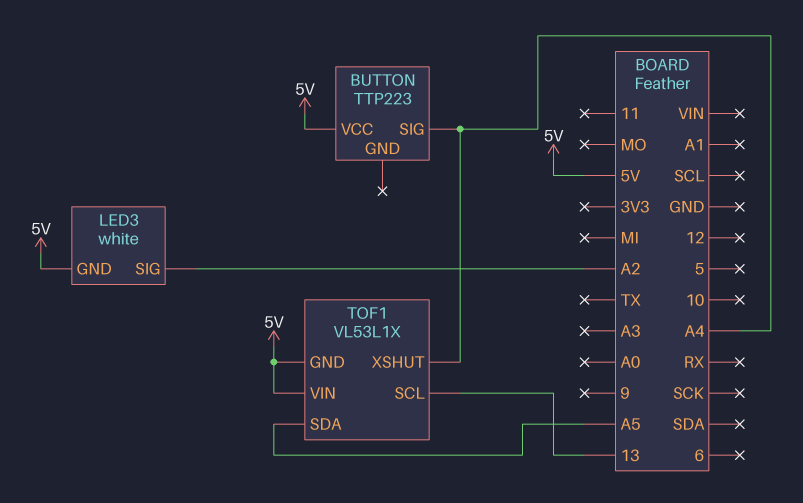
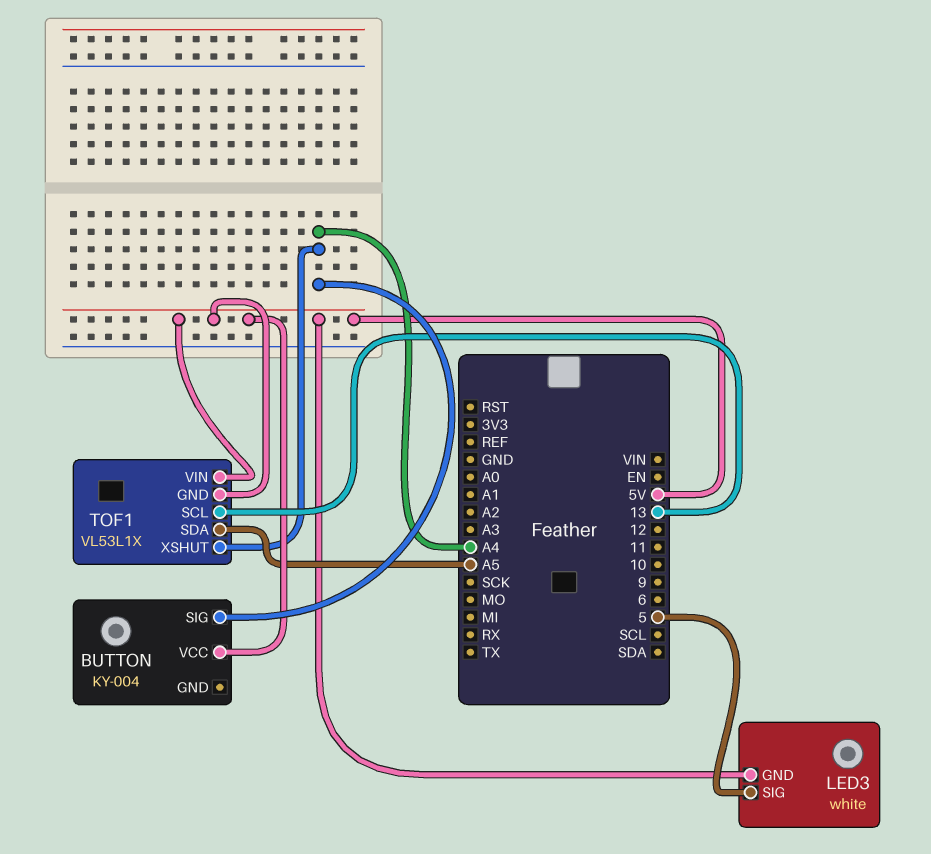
BUTTON: TTP223 -> KY-004
LED3 pin SIG: A2 -> 5

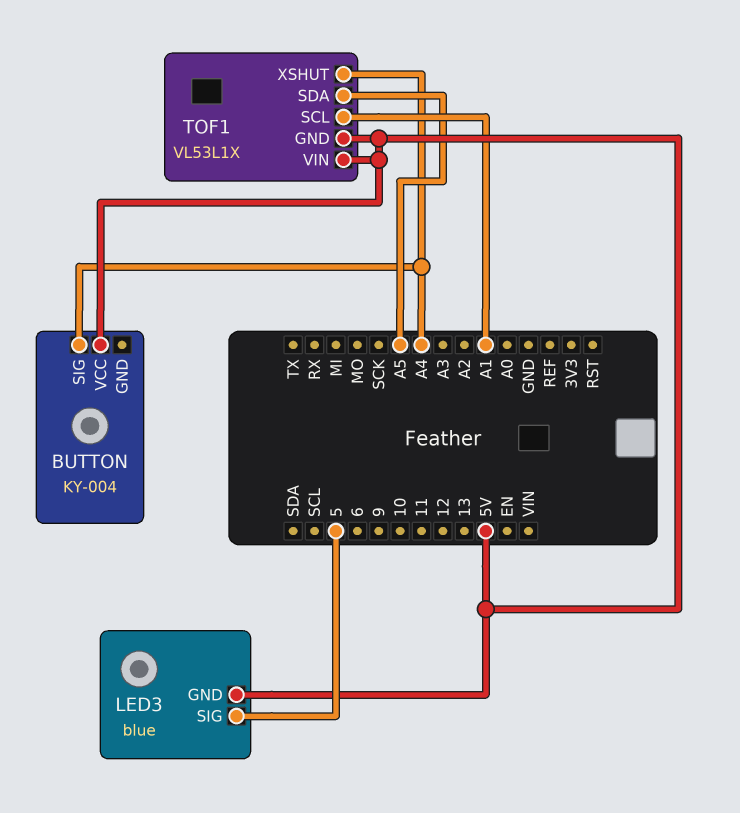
LED3: white -> blue
TOF1 pin SCL: 13 -> A1

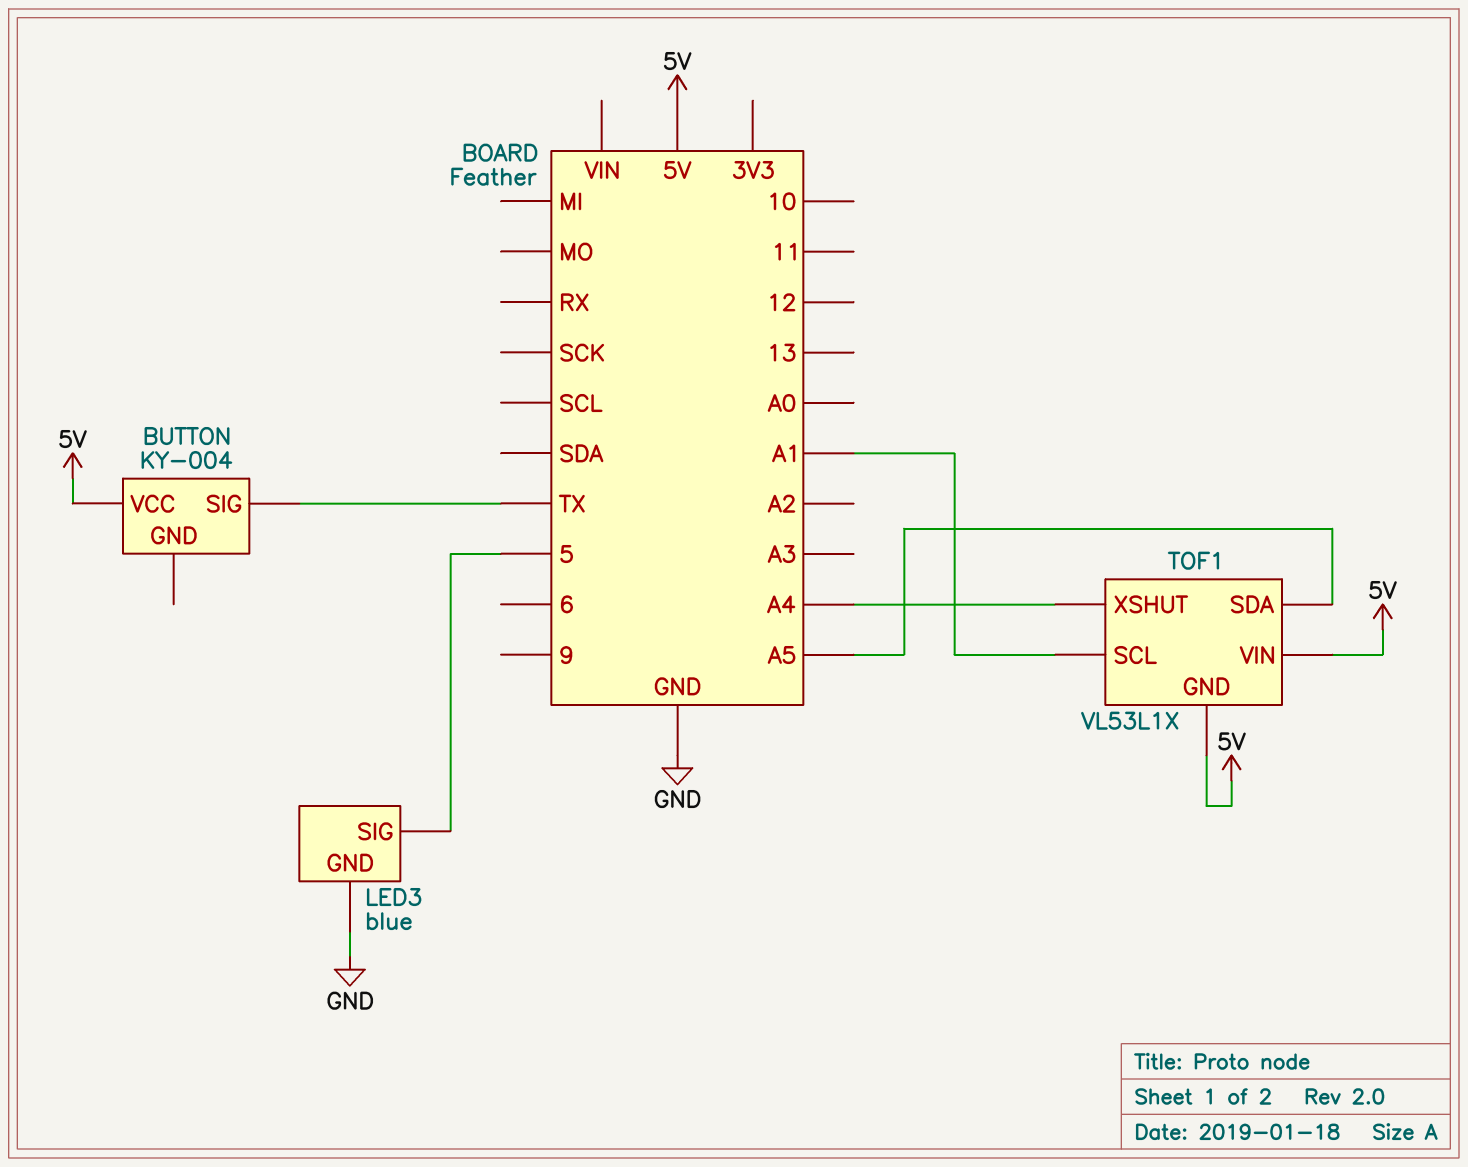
BUTTON pin SIG: A4 -> TX
LED3 pin GND: 5V -> GND

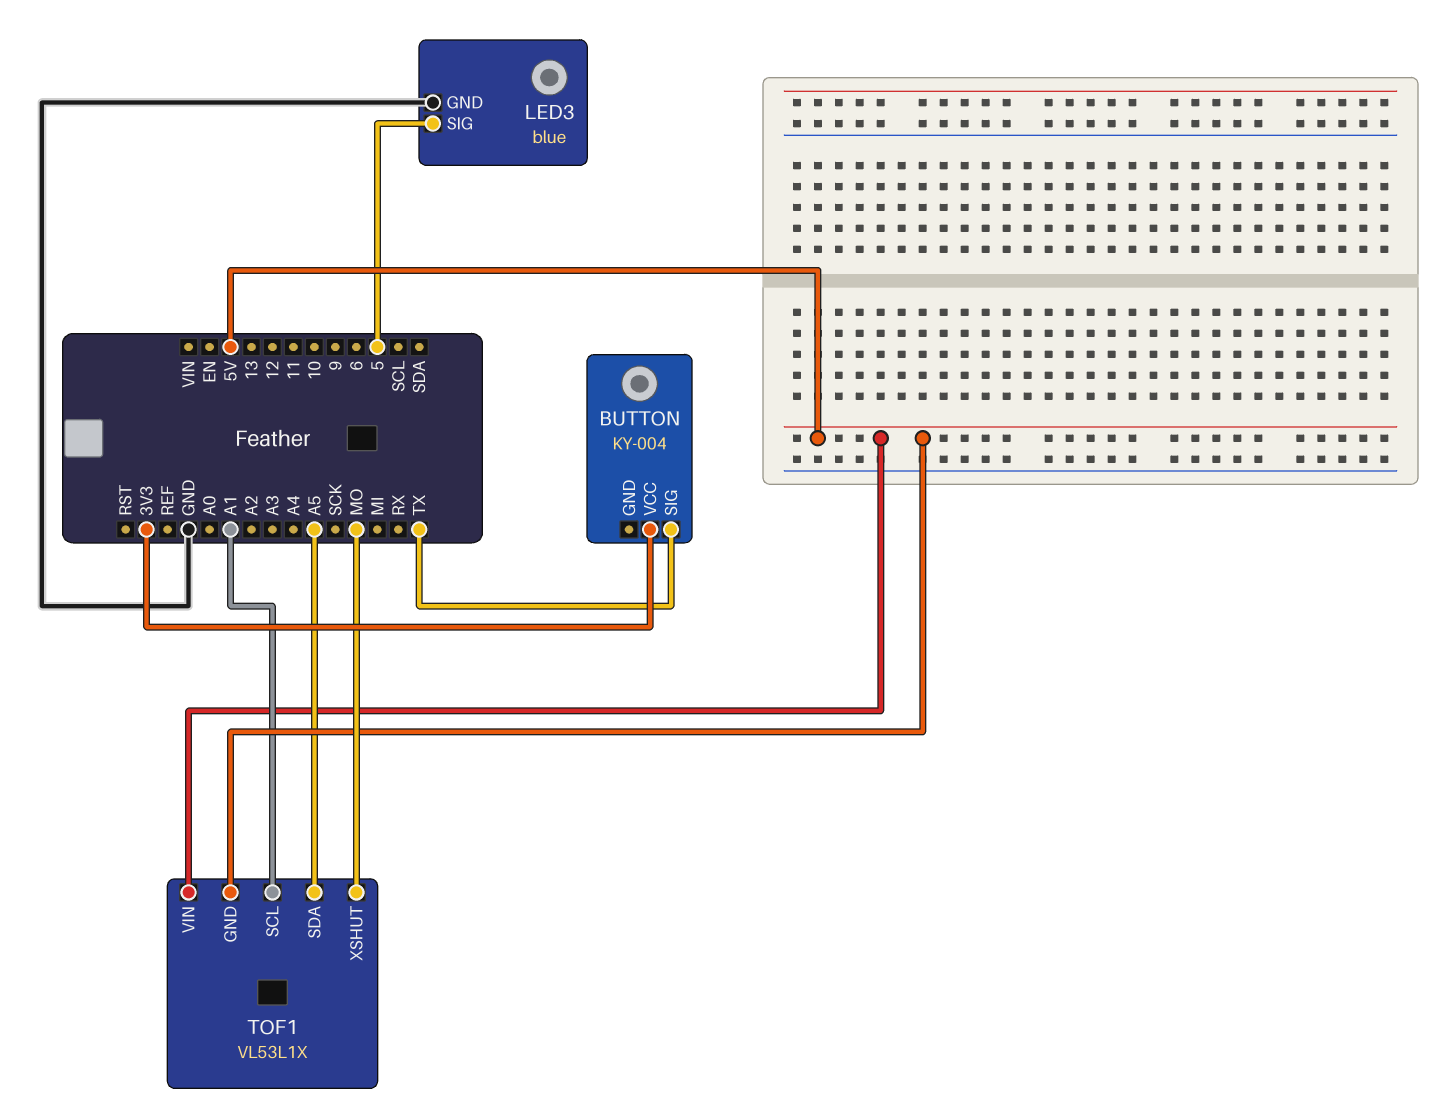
BUTTON pin VCC: 5V -> 3V3
TOF1 pin XSHUT: A4 -> MO

